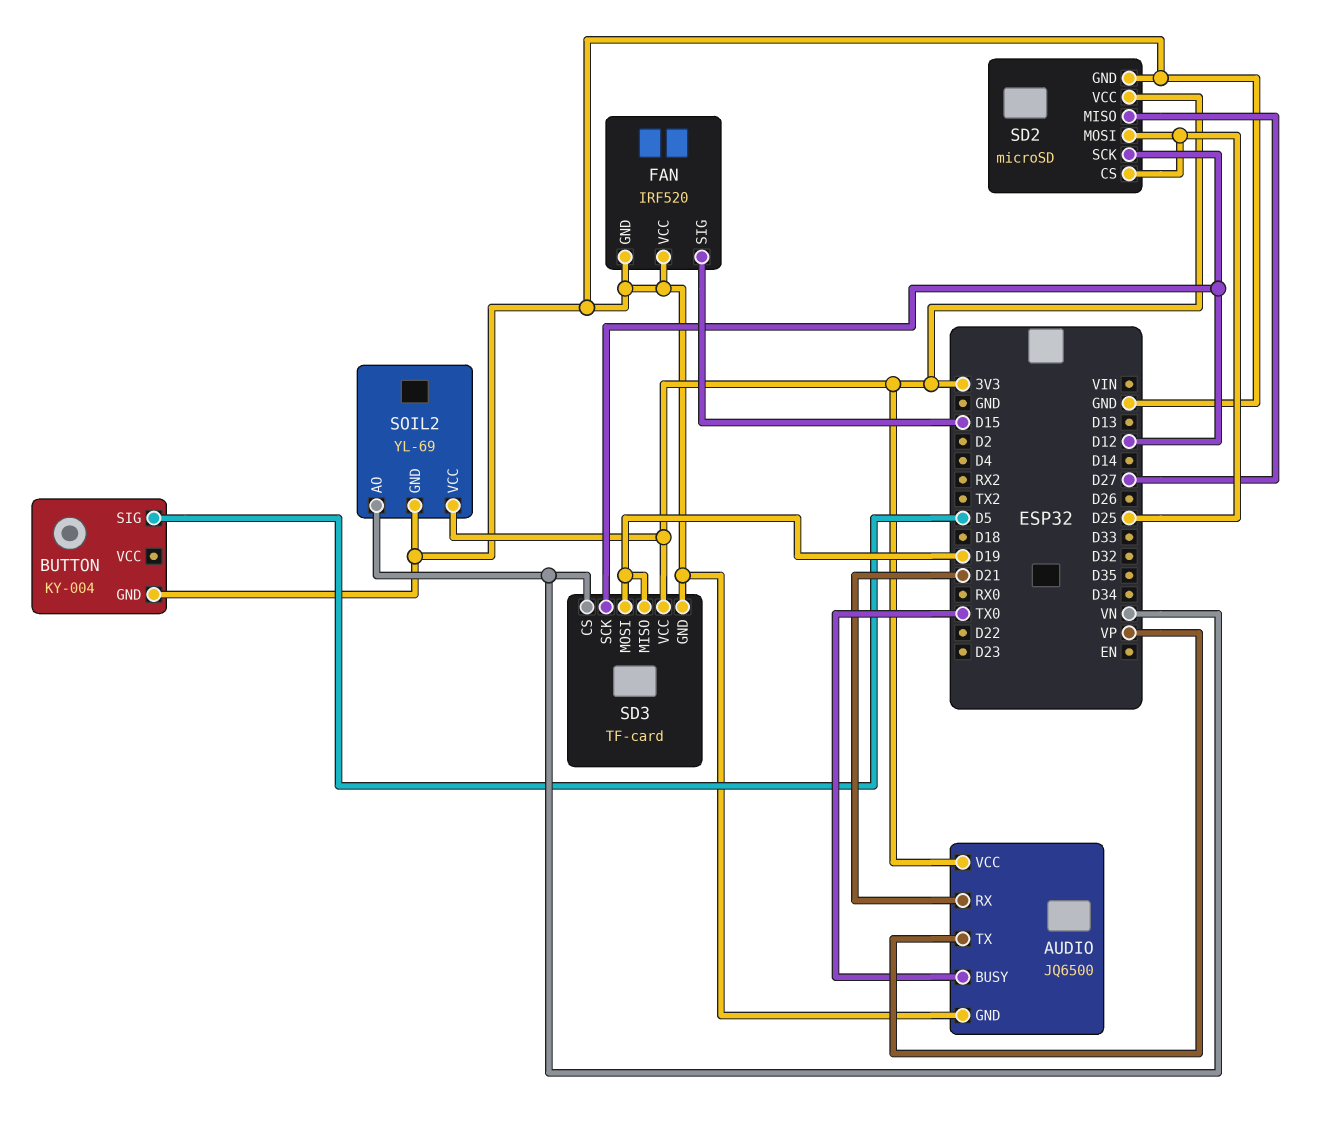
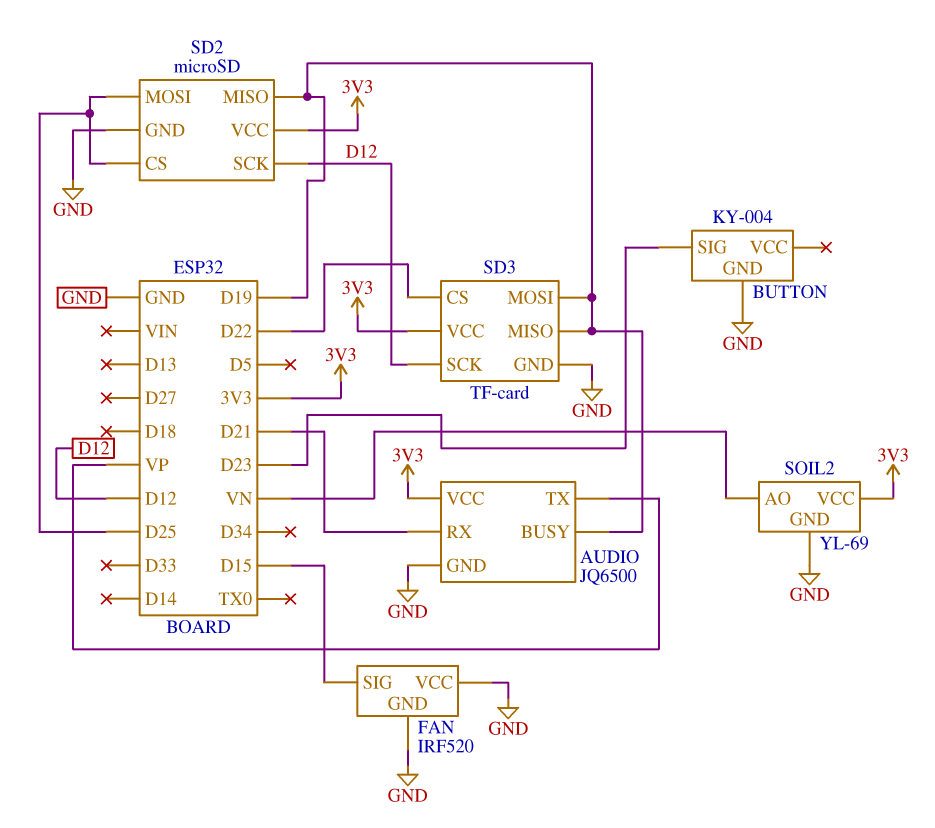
AUDIO pin BUSY: TX0 -> D19
BUTTON pin SIG: D5 -> D23
SD2 pin MISO: D27 -> D19
SD3 pin CS: VN -> D22

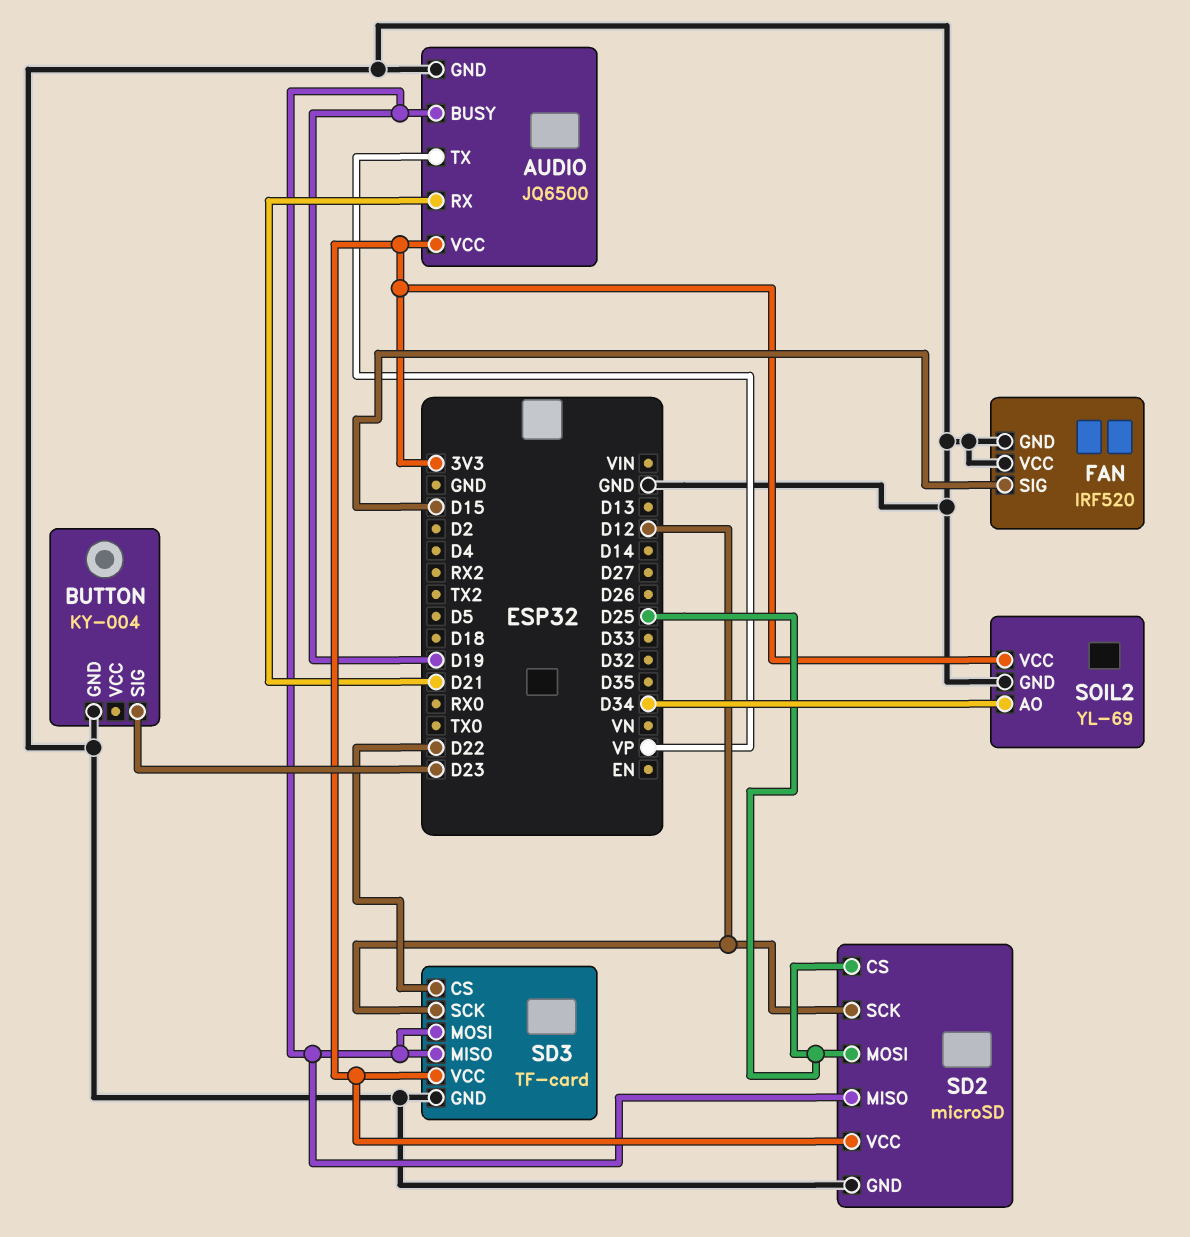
SOIL2 pin AO: VN -> D34

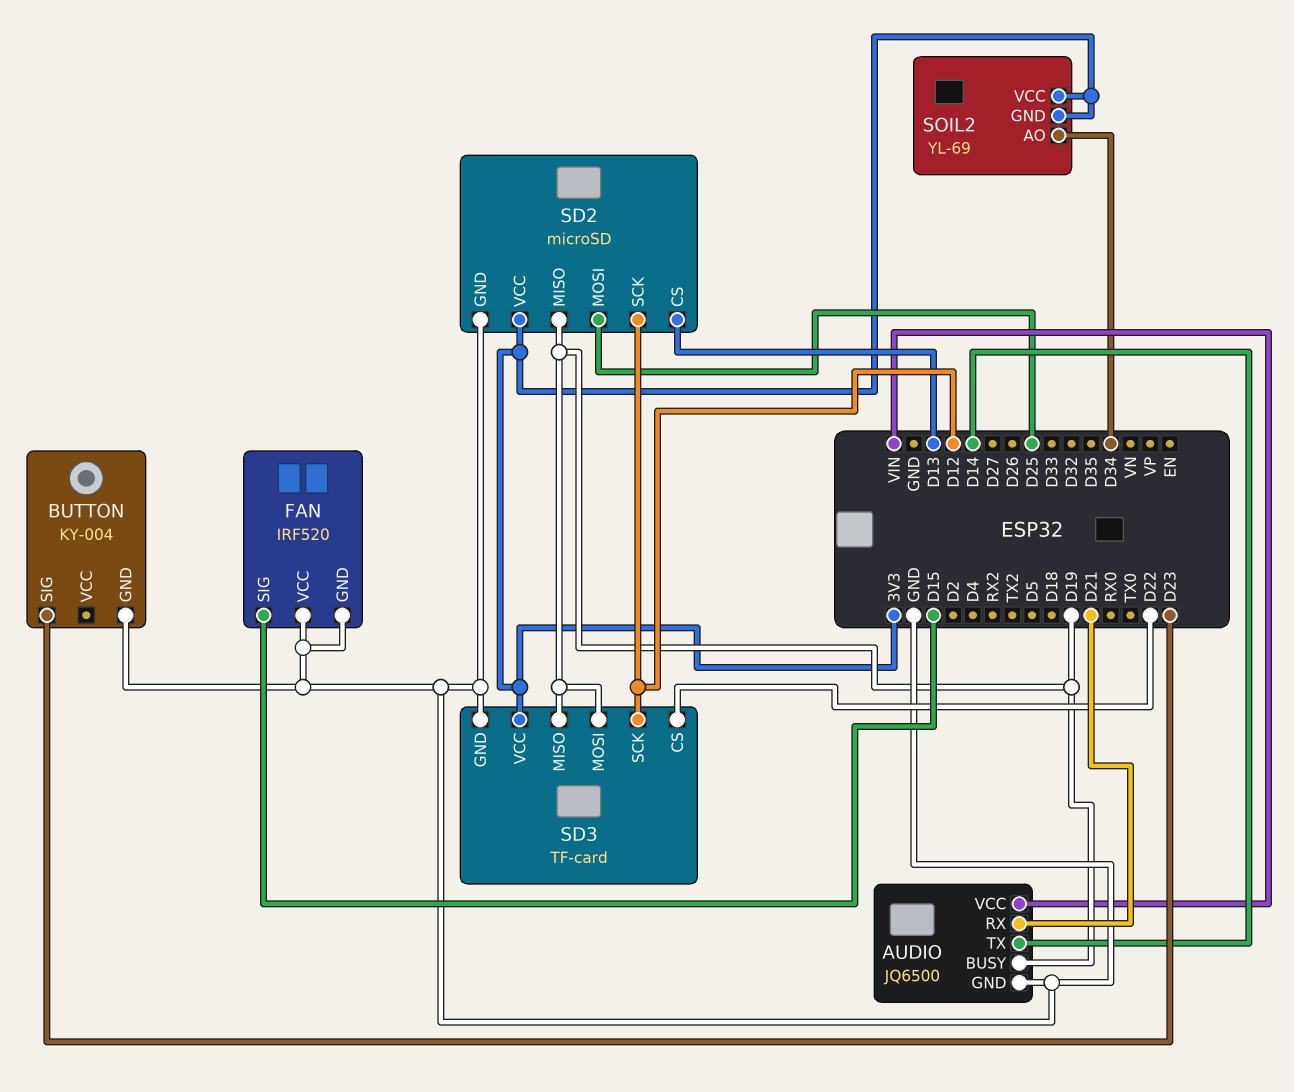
AUDIO pin TX: VP -> D14
AUDIO pin VCC: 3V3 -> VIN
SD2 pin CS: D25 -> D13
SOIL2 pin GND: GND -> 3V3

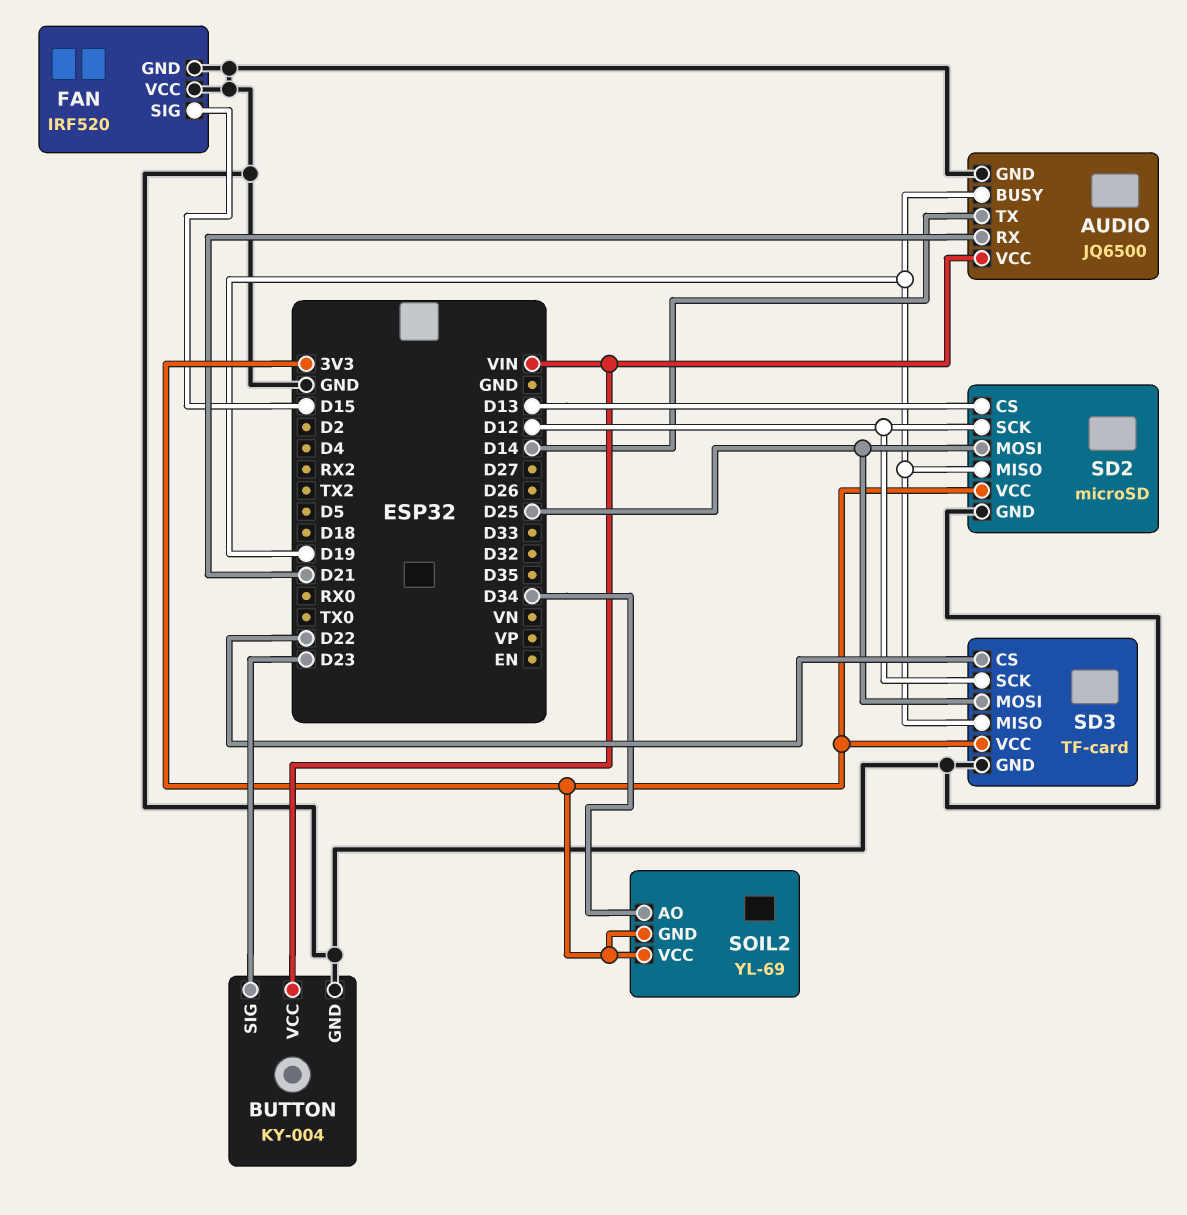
BUTTON pin VCC: none -> VIN
SD3 pin MOSI: D19 -> D25

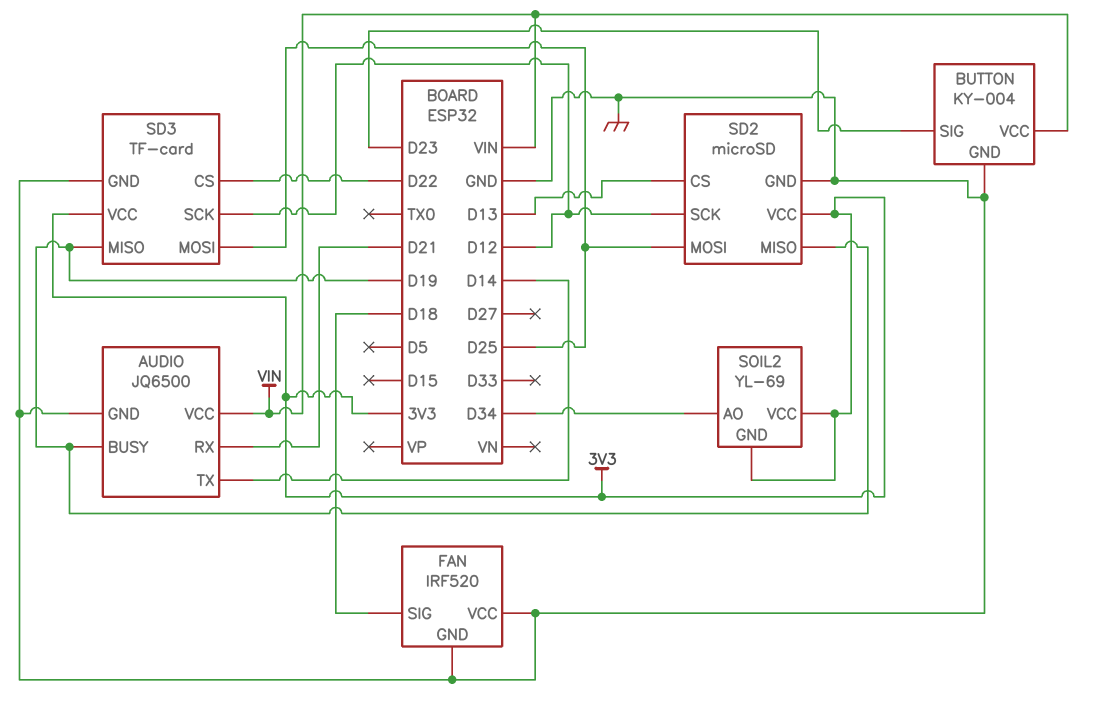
FAN pin SIG: D15 -> D18

